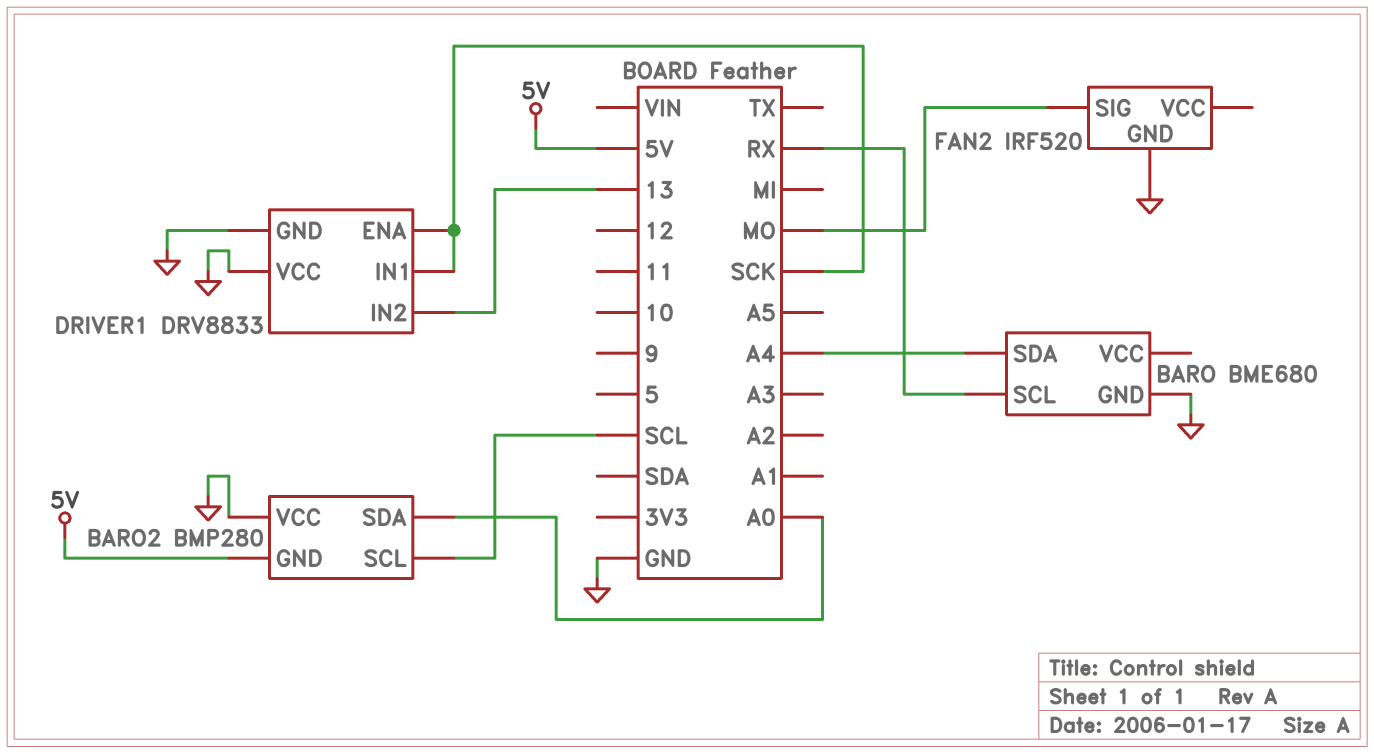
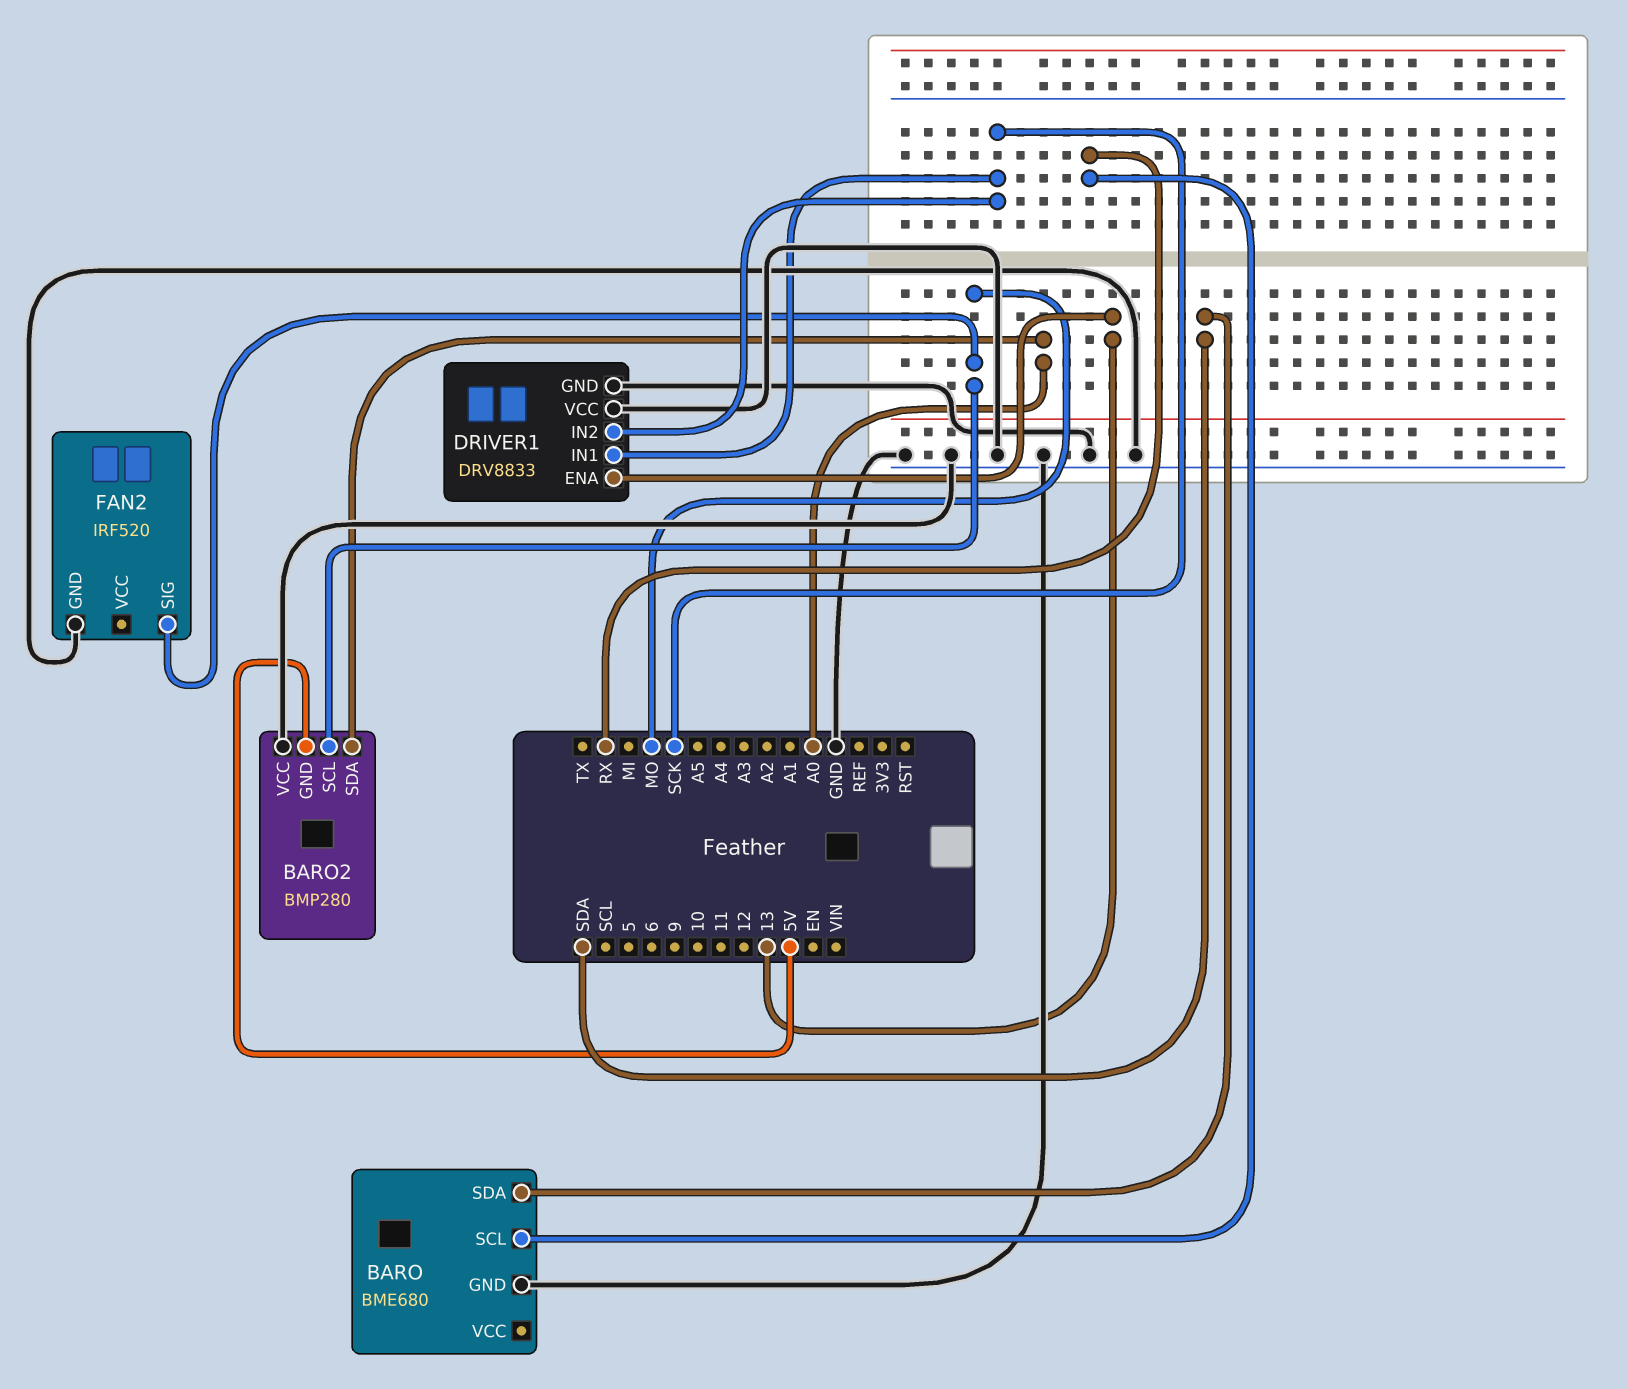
BARO pin SDA: A4 -> SDA
BARO2 pin SCL: SCL -> MO
DRIVER1 pin ENA: SCK -> 13
DRIVER1 pin IN2: 13 -> SCK

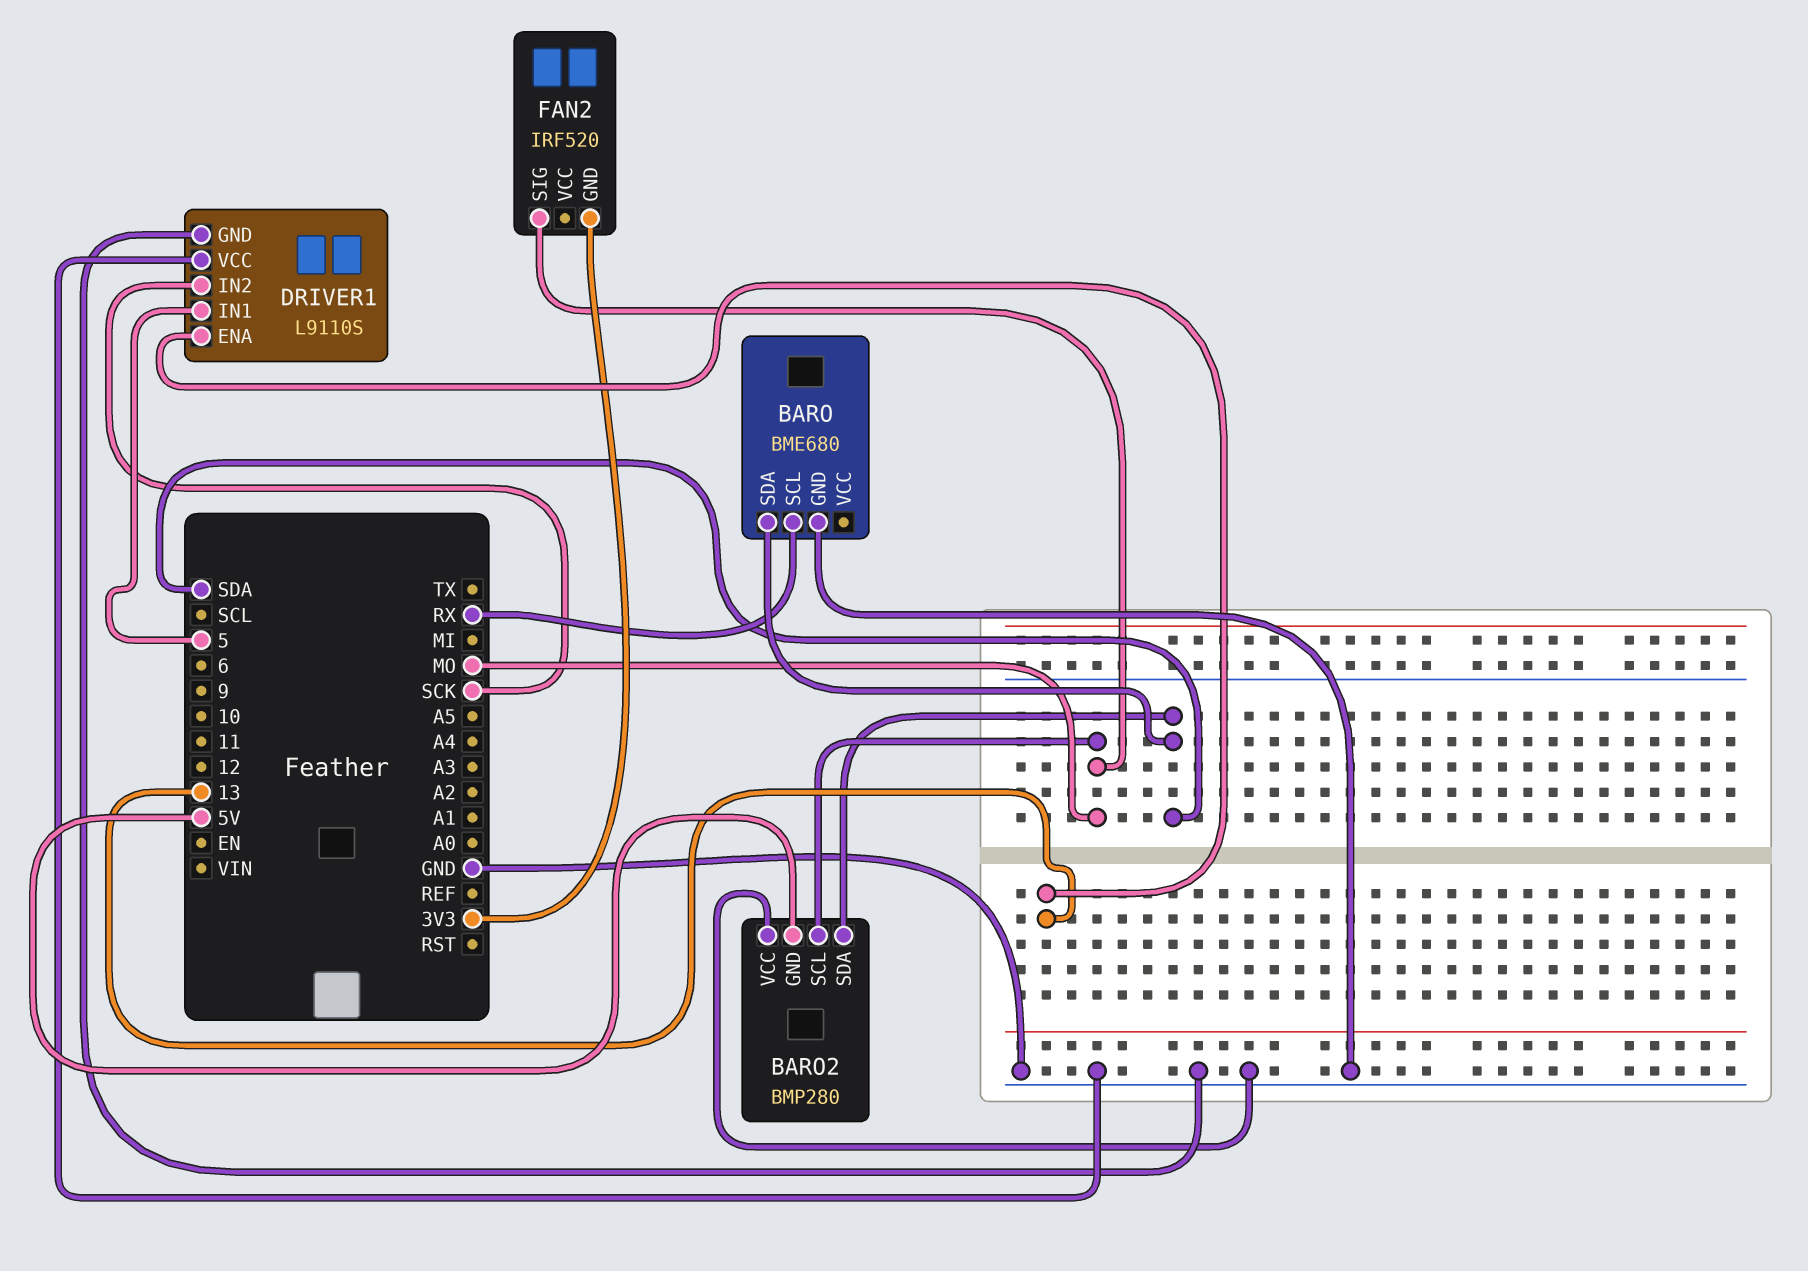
BARO2 pin SDA: A0 -> SDA
DRIVER1: DRV8833 -> L9110S
DRIVER1 pin IN1: SCK -> 5
FAN2 pin GND: GND -> 3V3

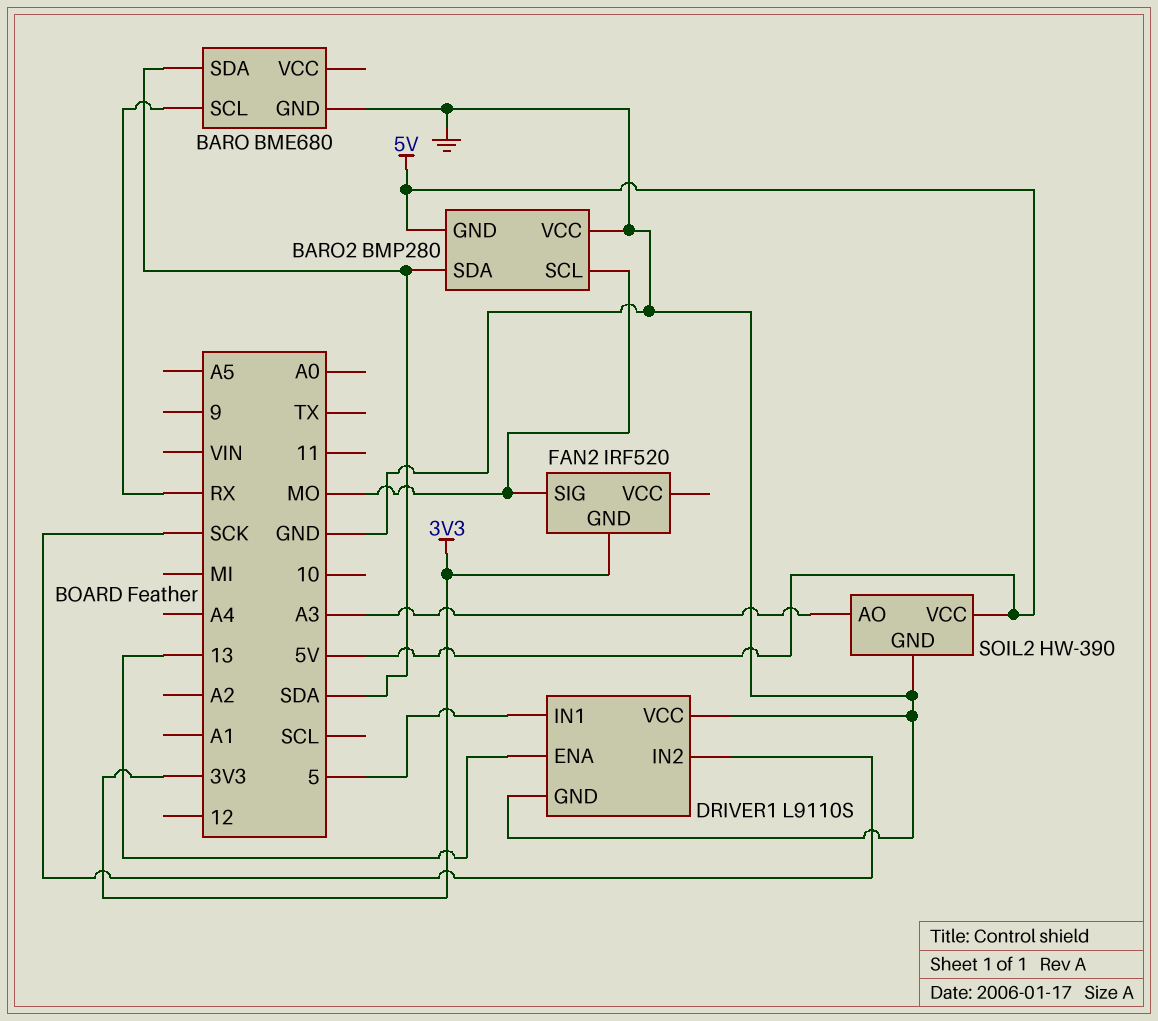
SOIL2: none -> HW-390
SOIL2 pin AO: none -> A3
SOIL2 pin GND: none -> GND
SOIL2 pin VCC: none -> 5V

